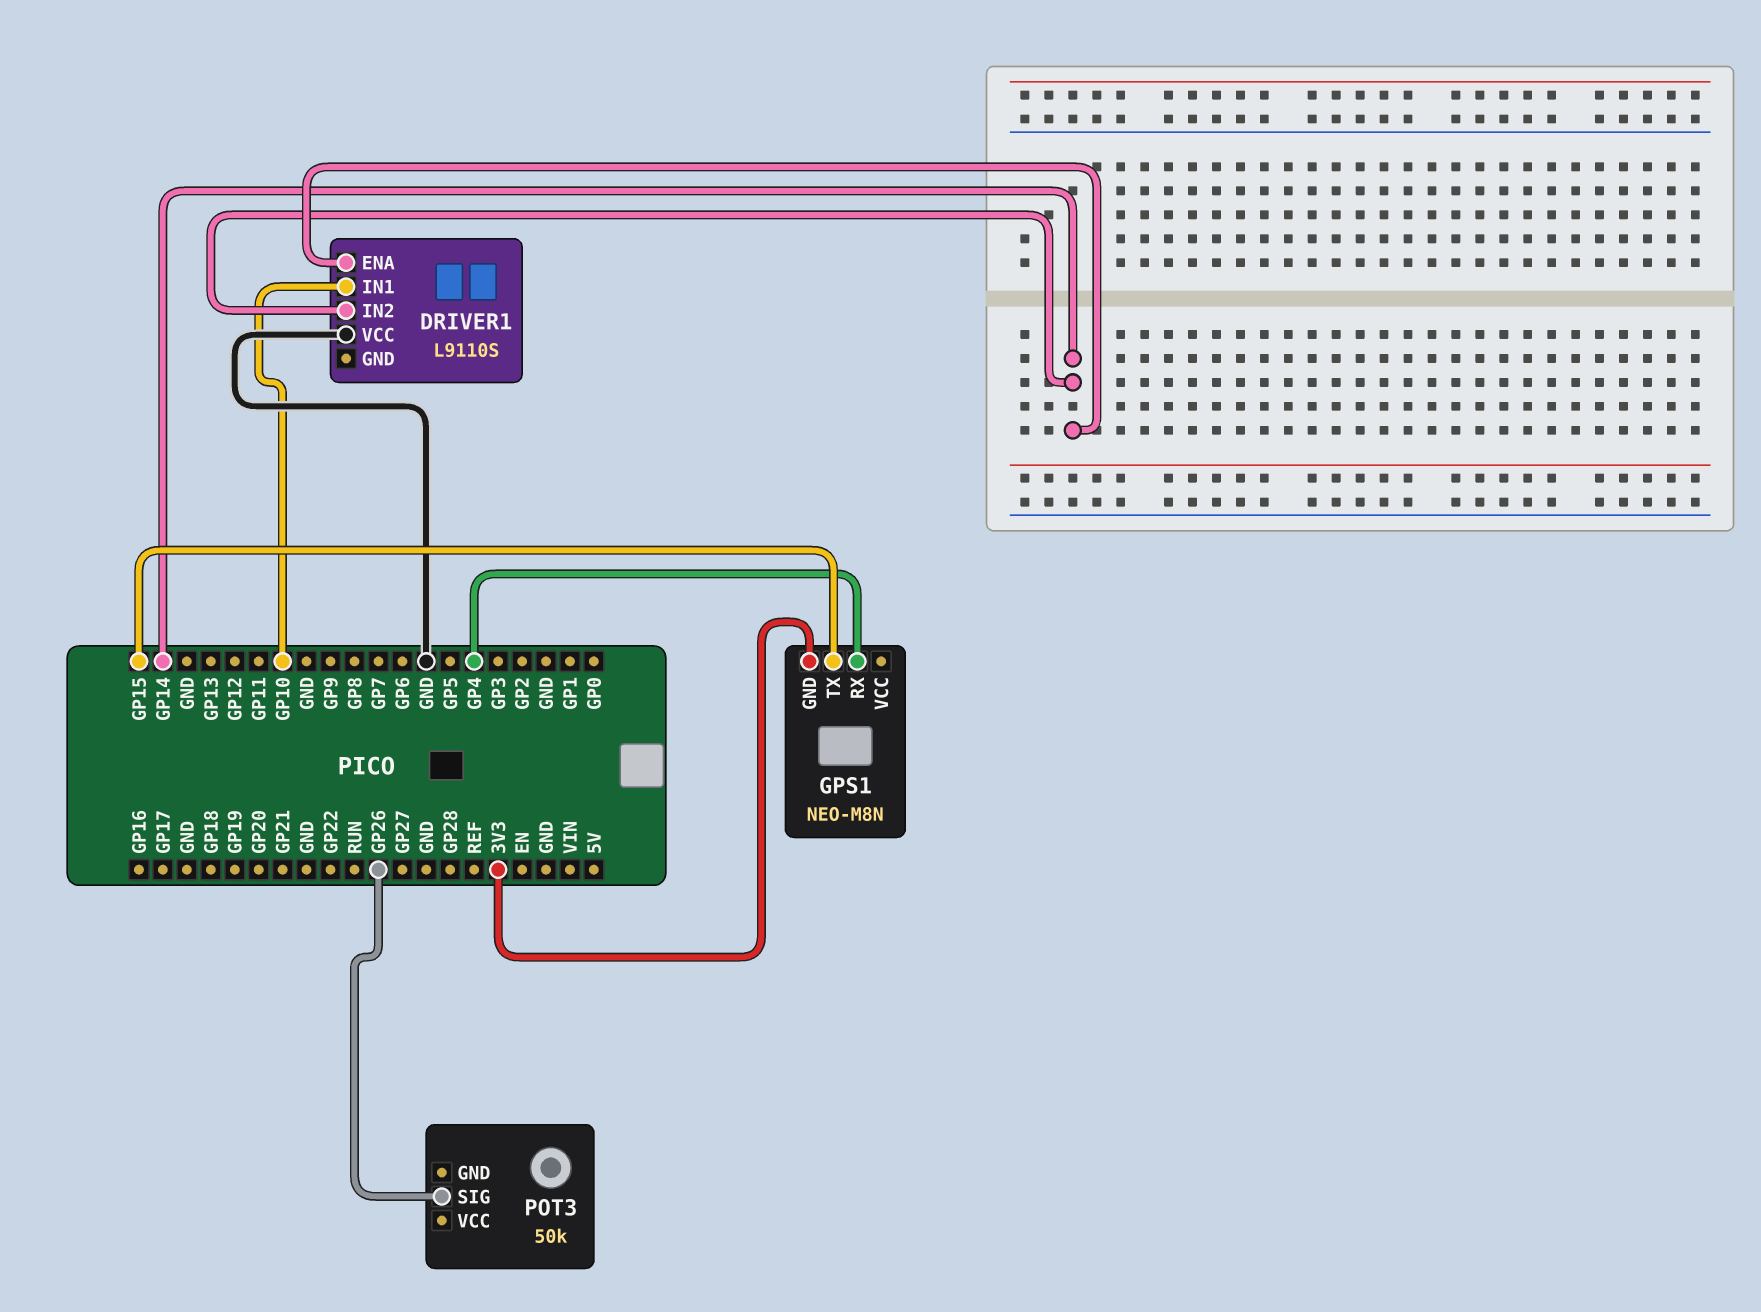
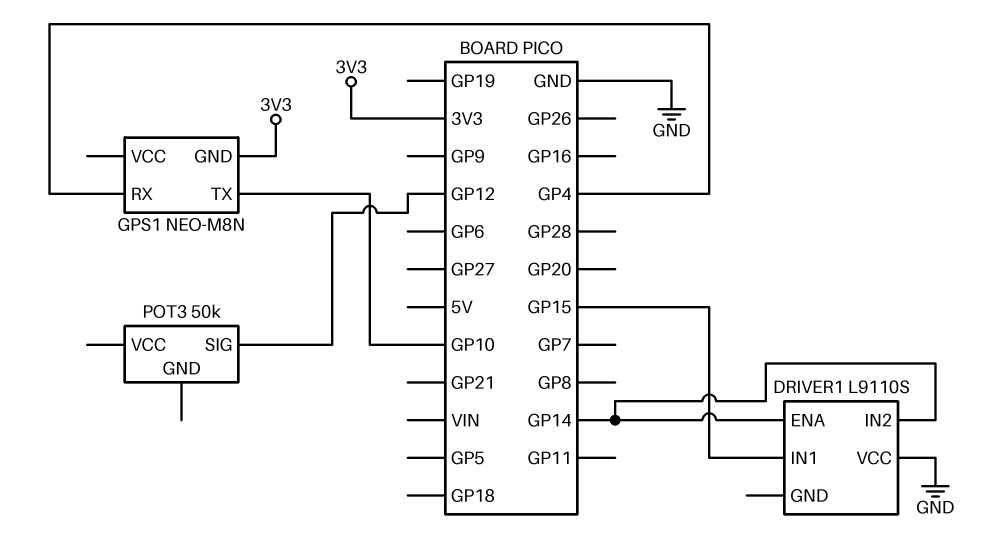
DRIVER1 pin IN1: GP10 -> GP15
GPS1 pin TX: GP15 -> GP10
POT3 pin SIG: GP26 -> GP12

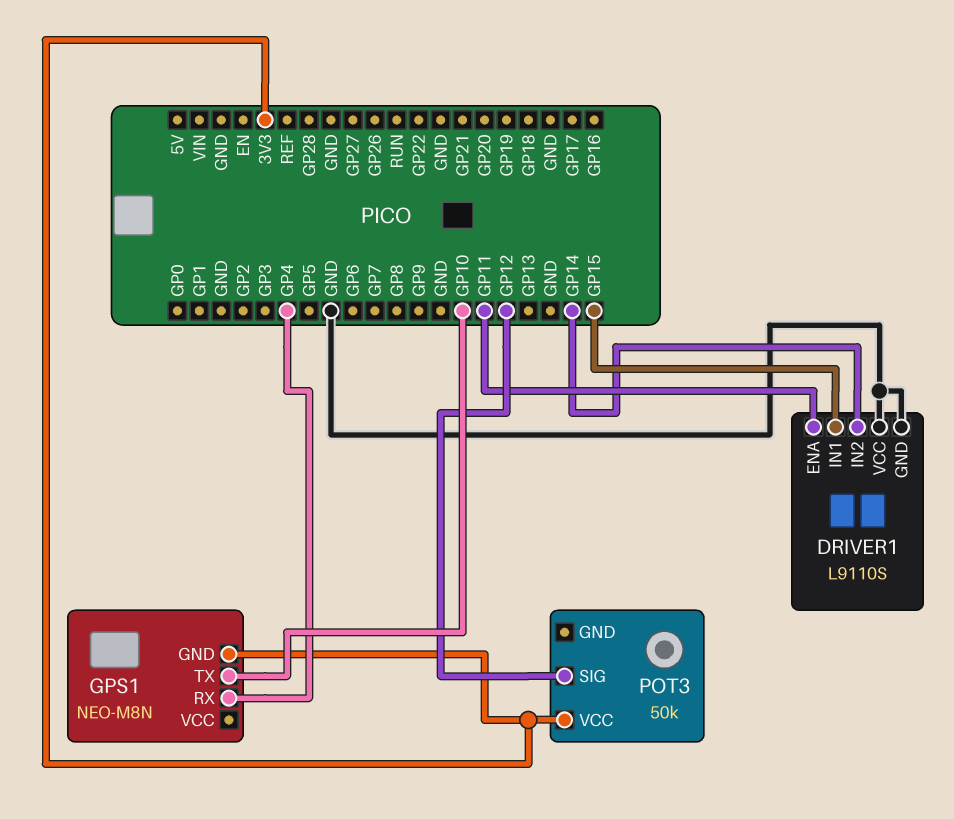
DRIVER1 pin ENA: GP14 -> GP11
DRIVER1 pin GND: none -> GND
POT3 pin VCC: none -> 3V3

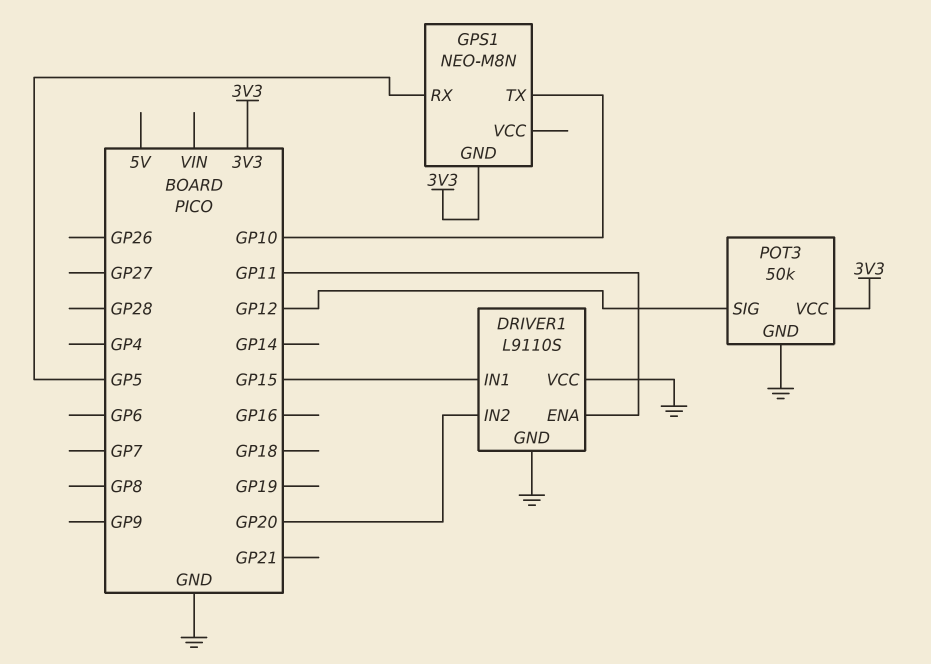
DRIVER1 pin IN2: GP14 -> GP20
GPS1 pin RX: GP4 -> GP5
POT3 pin GND: none -> GND

